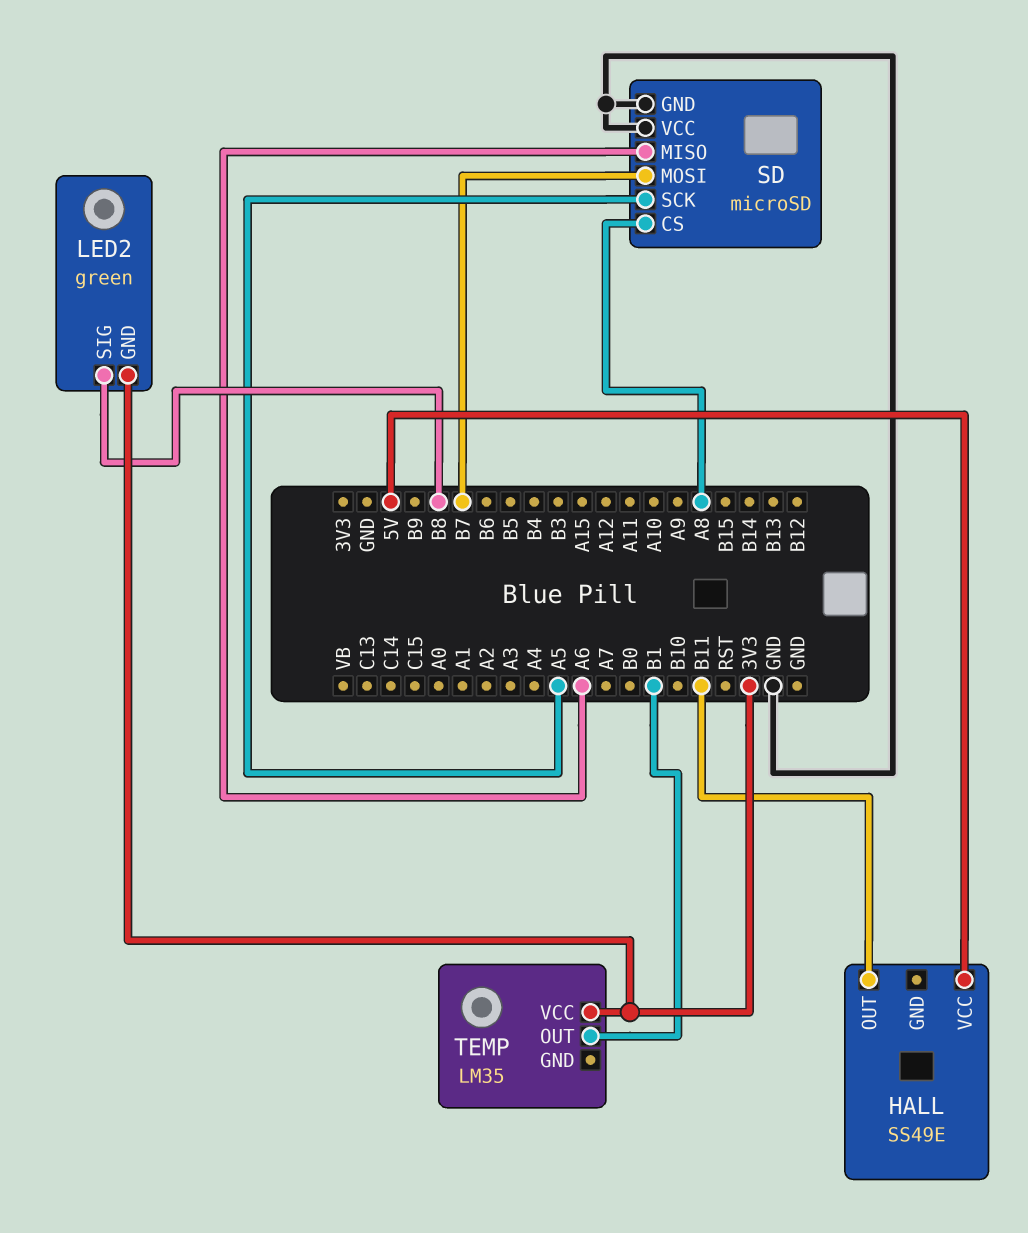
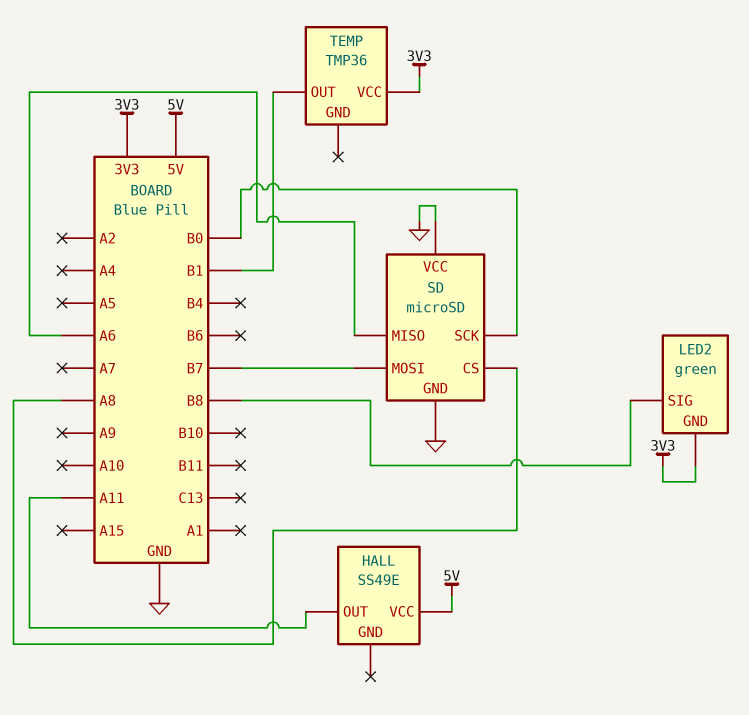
HALL pin OUT: B11 -> A11
SD pin SCK: A5 -> B0
TEMP: LM35 -> TMP36

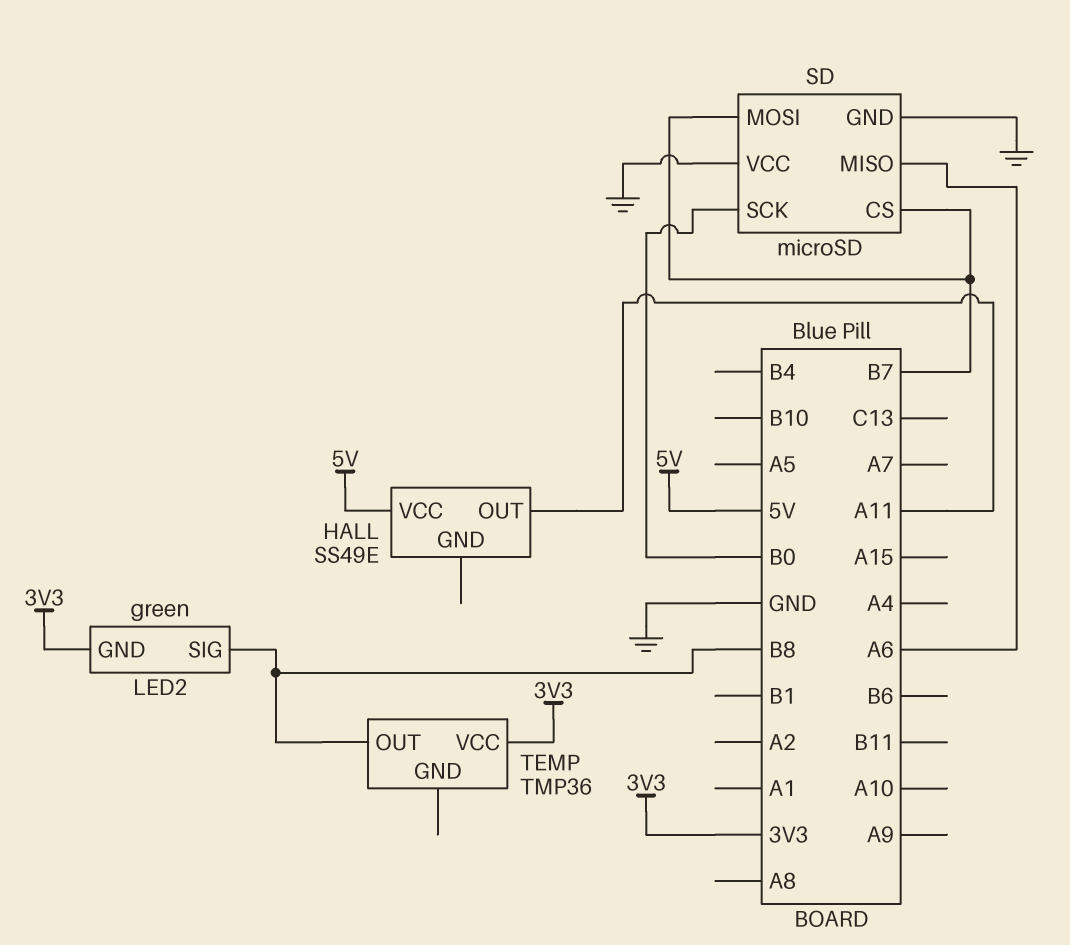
SD pin CS: A8 -> B7
TEMP pin OUT: B1 -> B8

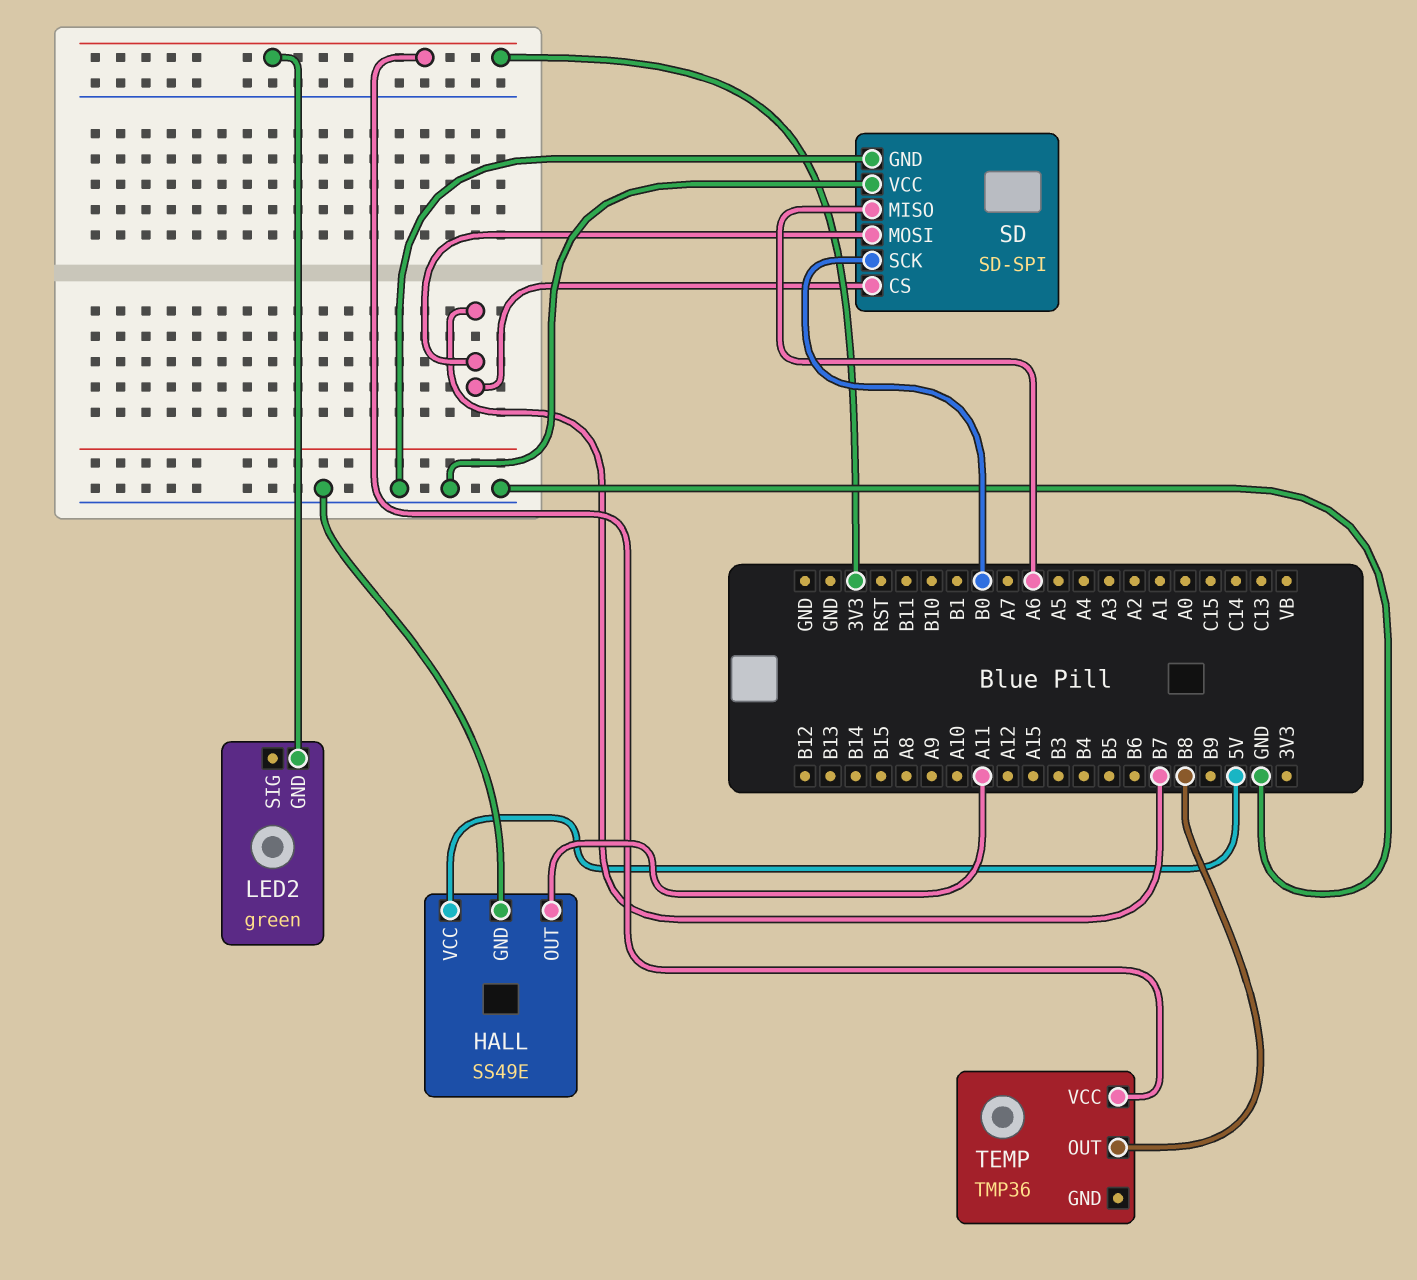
HALL pin GND: none -> GND
LED2 pin SIG: B8 -> none
SD: microSD -> SD-SPI

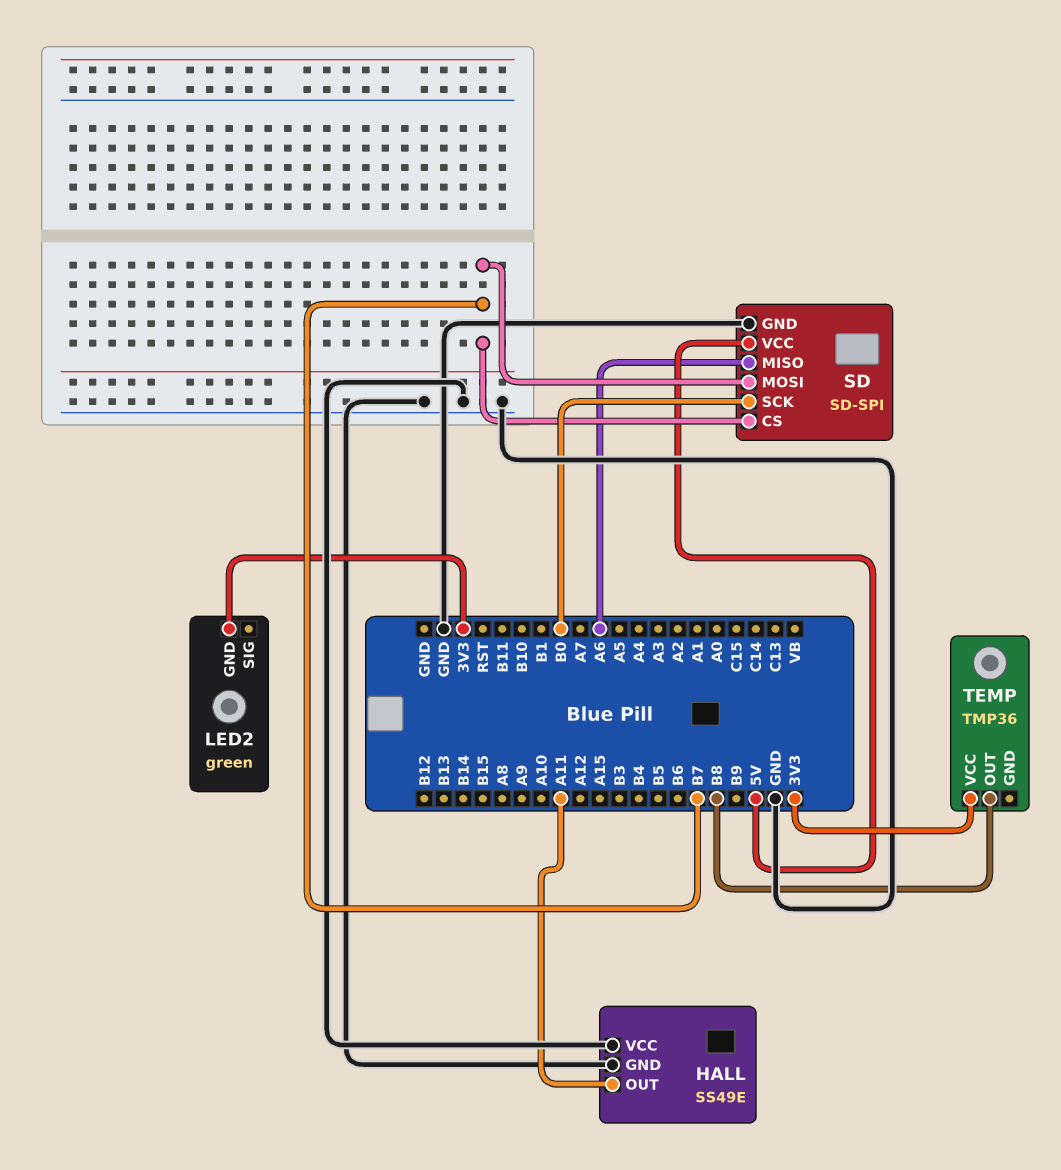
HALL pin VCC: 5V -> GND
SD pin VCC: GND -> 5V

